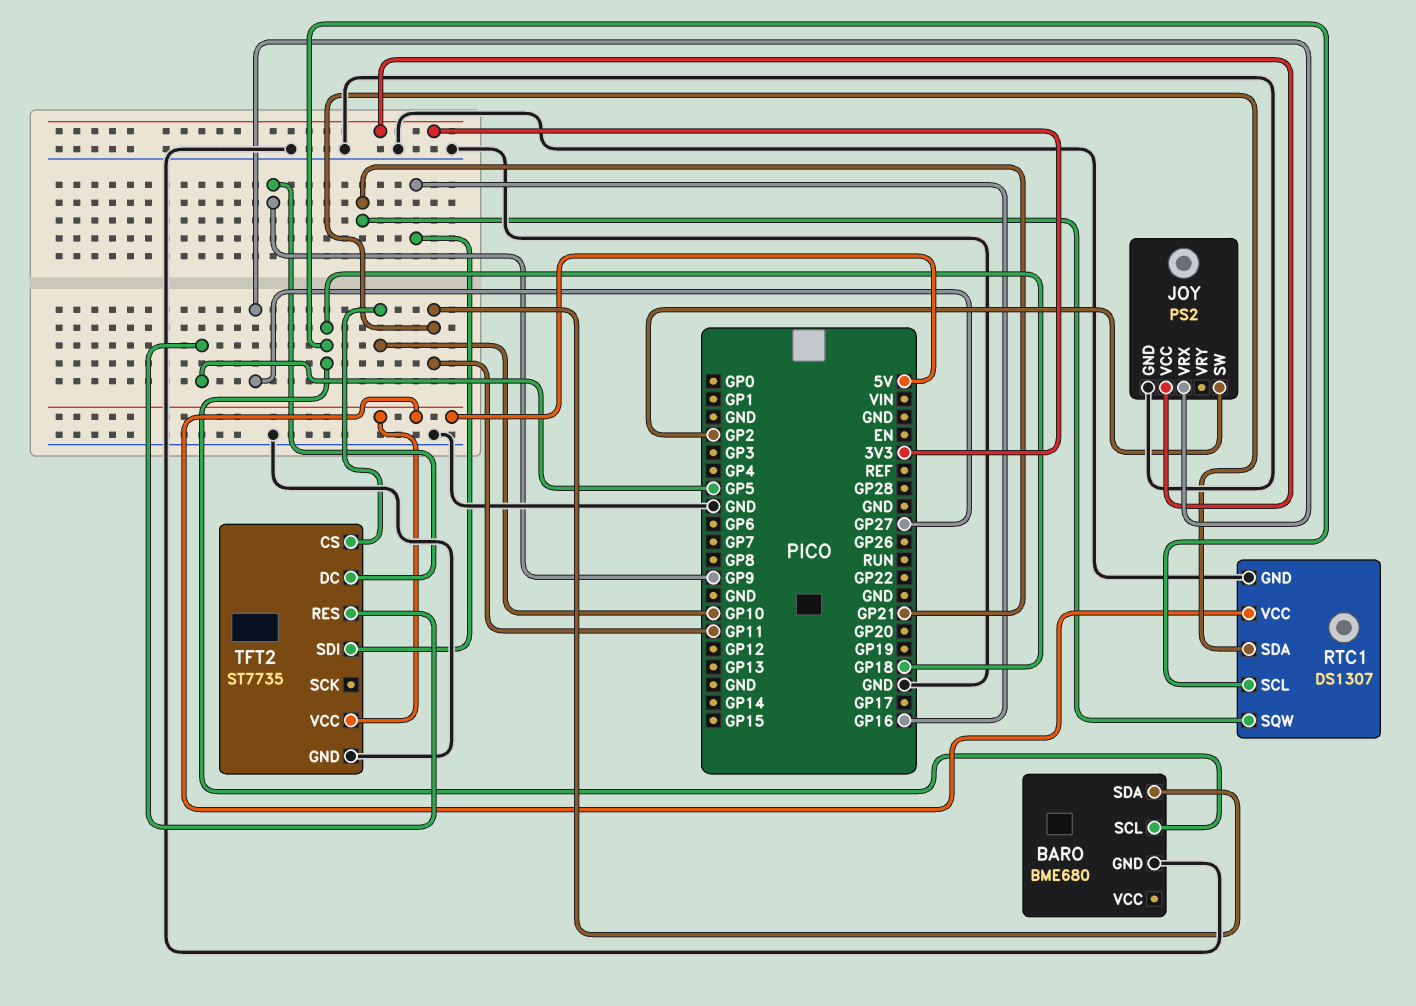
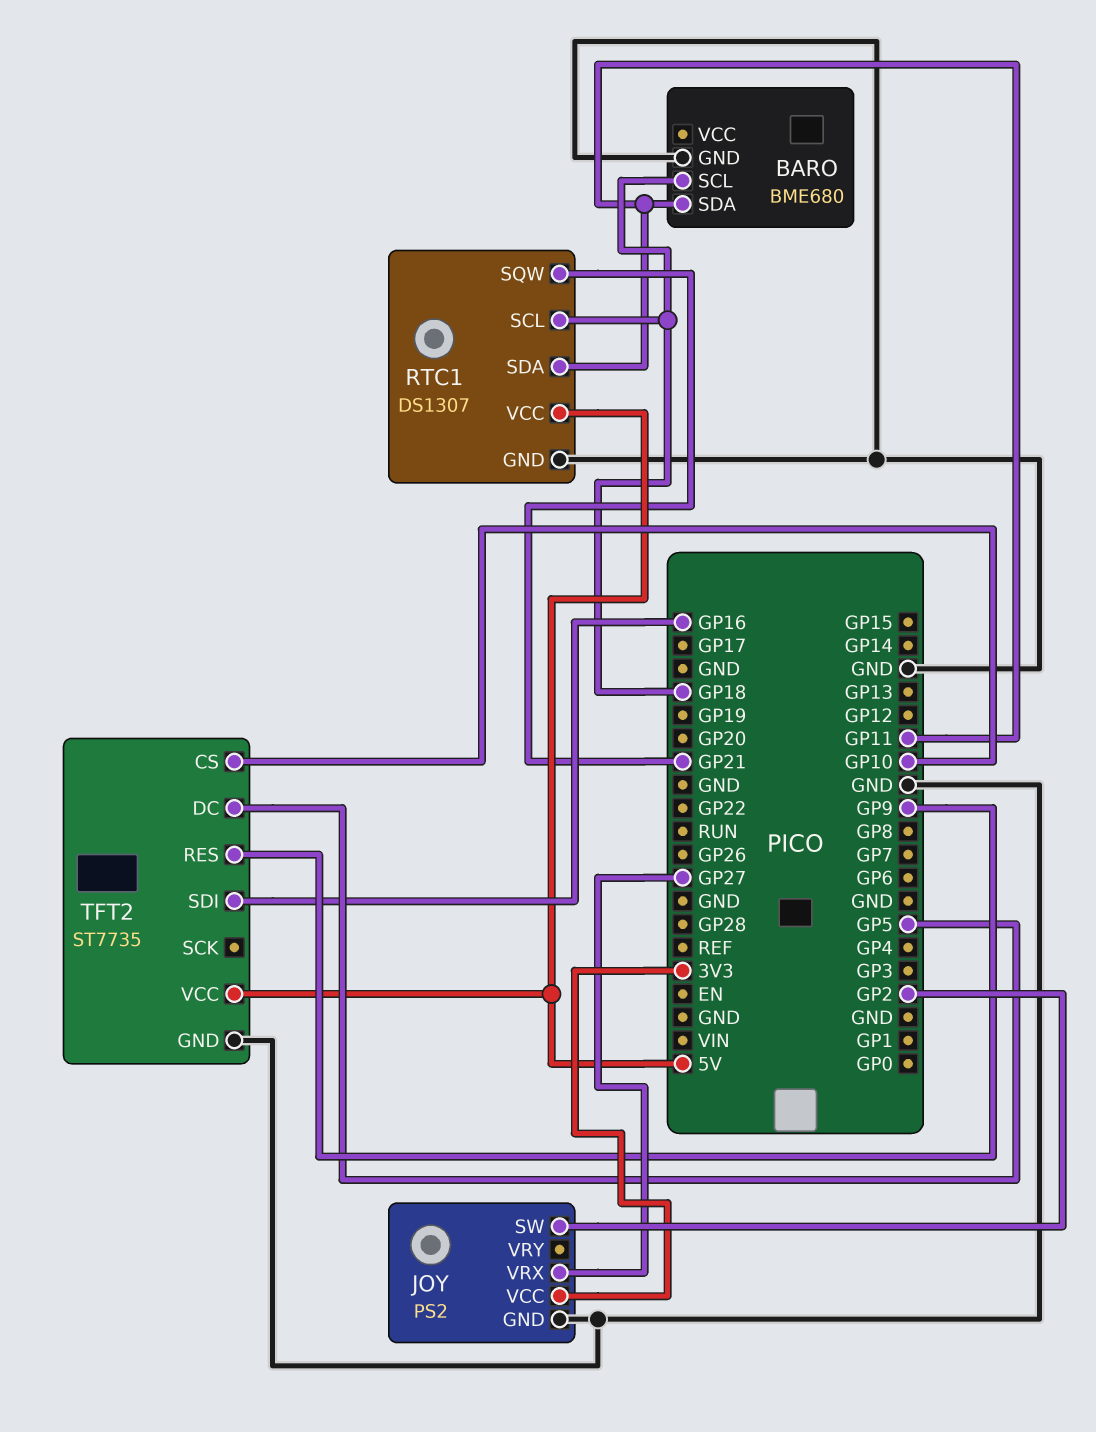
TFT2 pin DC: GP9 -> GP5
TFT2 pin RES: GP5 -> GP9

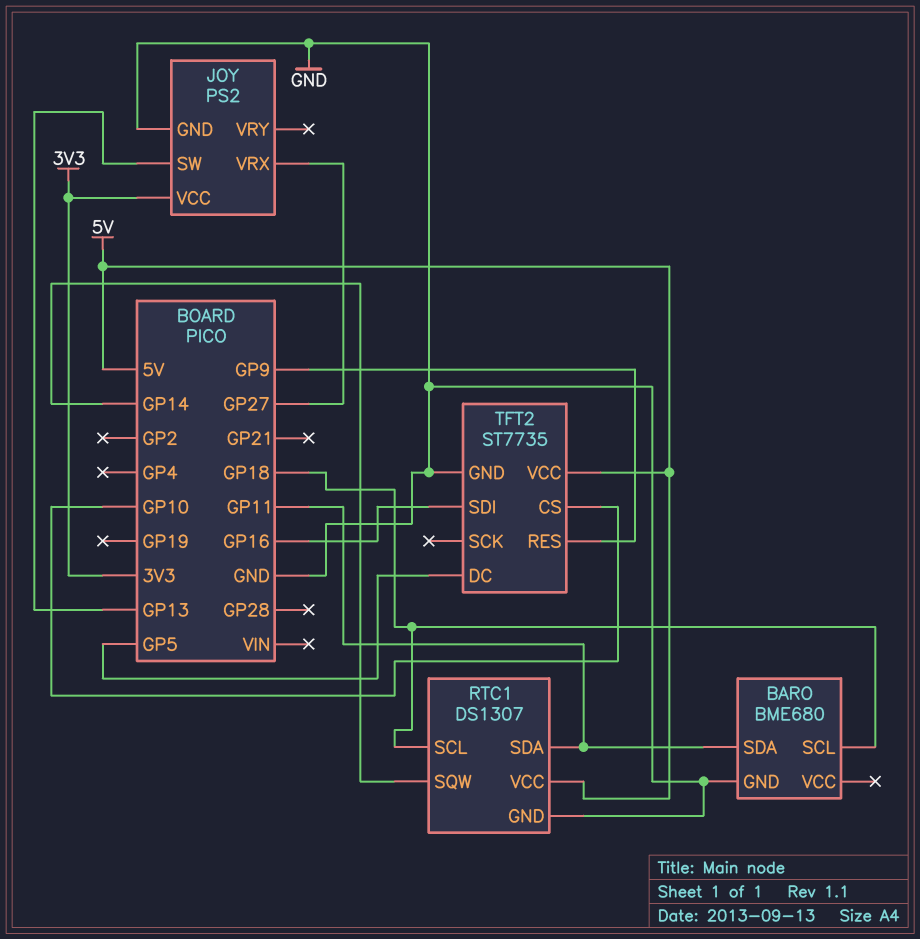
JOY pin SW: GP2 -> GP13
RTC1 pin SQW: GP21 -> GP14

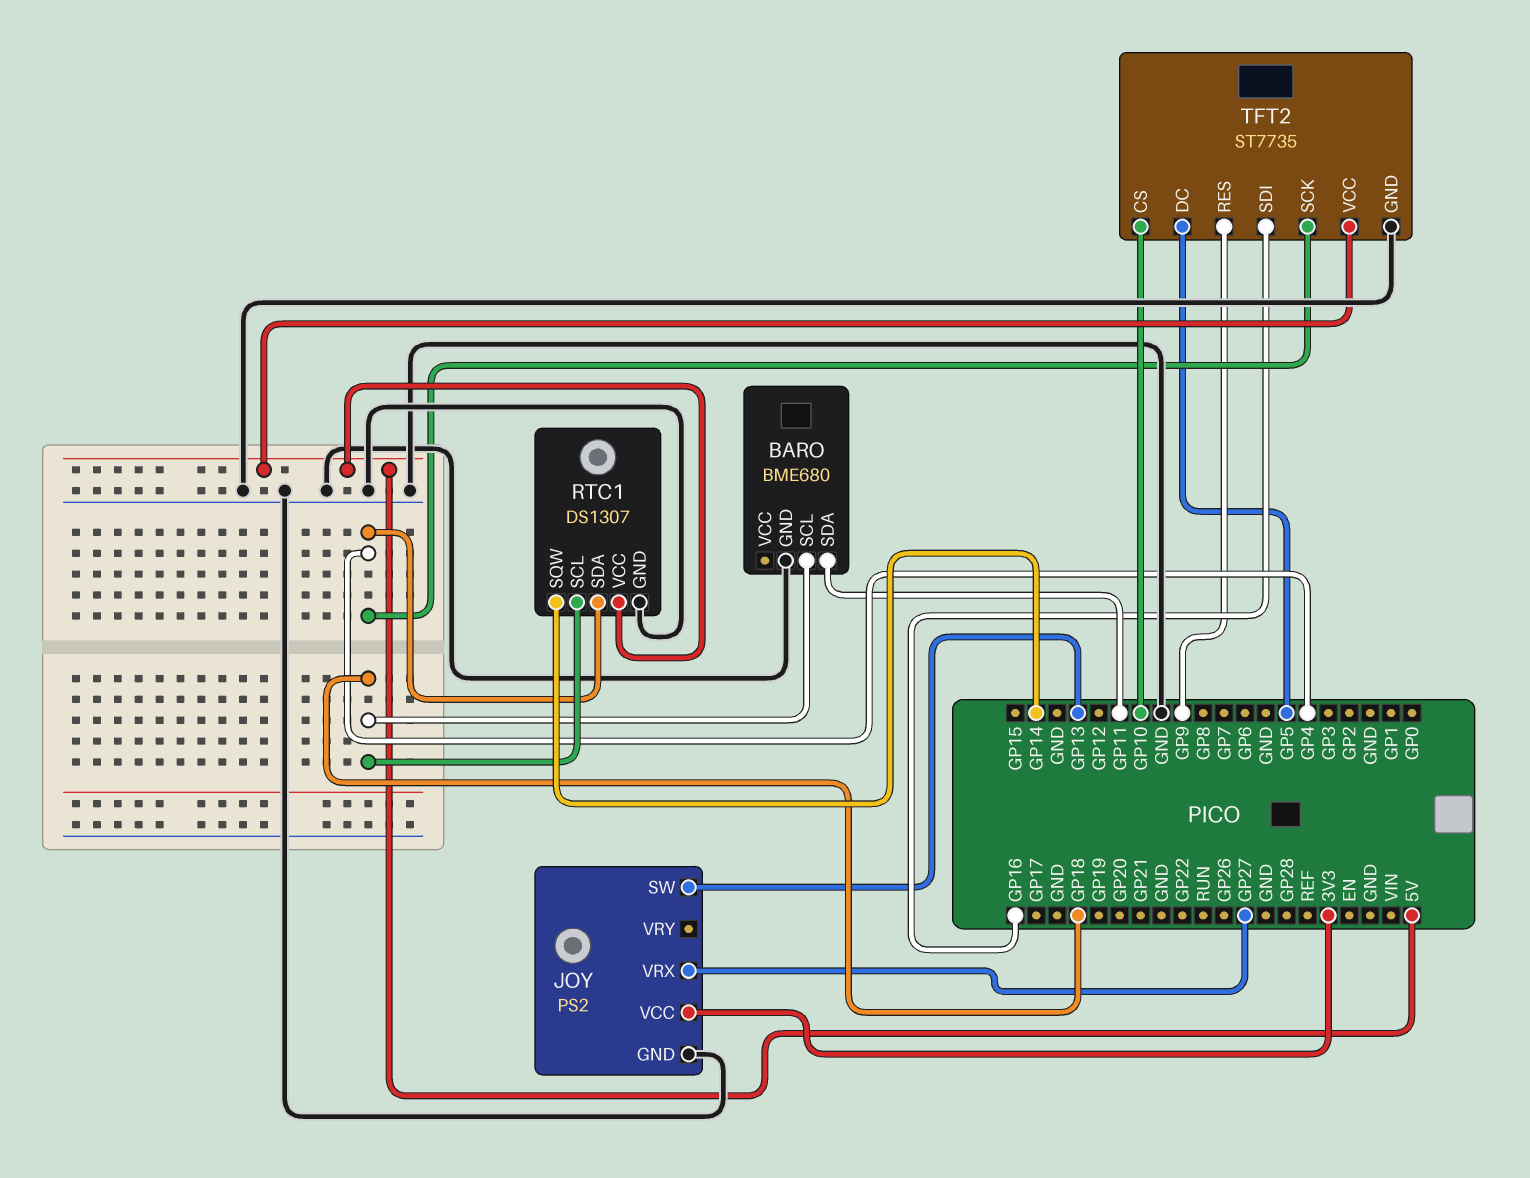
RTC1 pin SDA: GP11 -> GP4
TFT2 pin SCK: none -> GP4

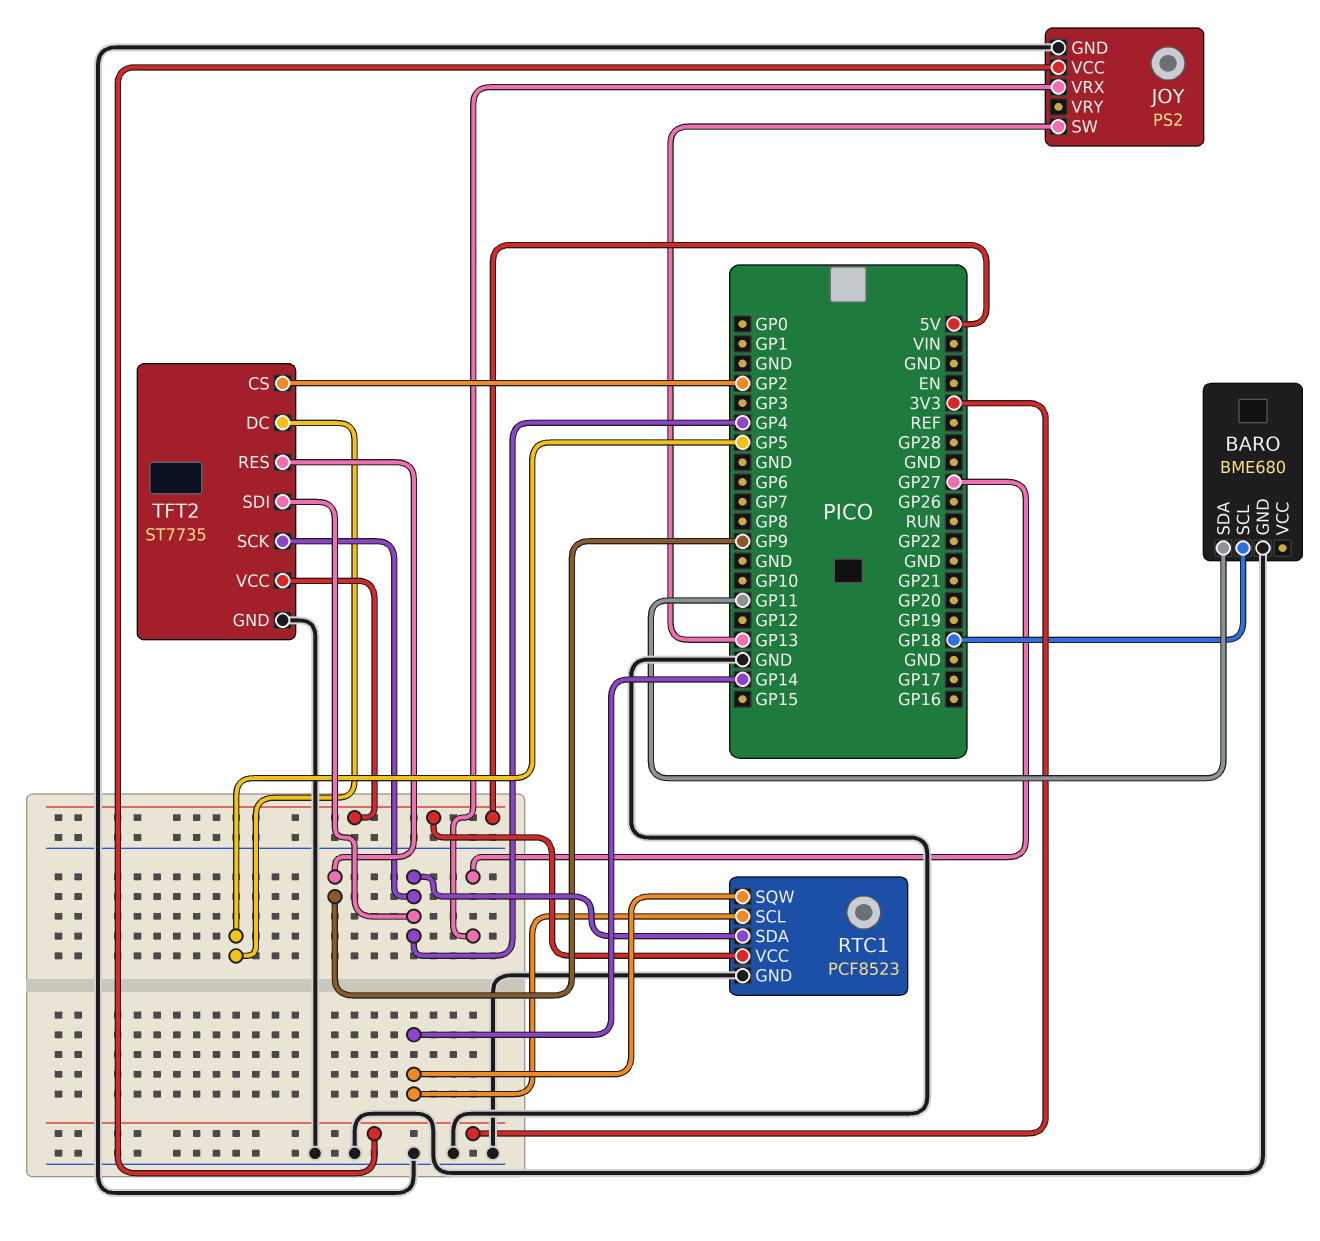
RTC1: DS1307 -> PCF8523
RTC1 pin SCL: GP18 -> GP14
TFT2 pin CS: GP10 -> GP2
TFT2 pin SDI: GP16 -> GP4

